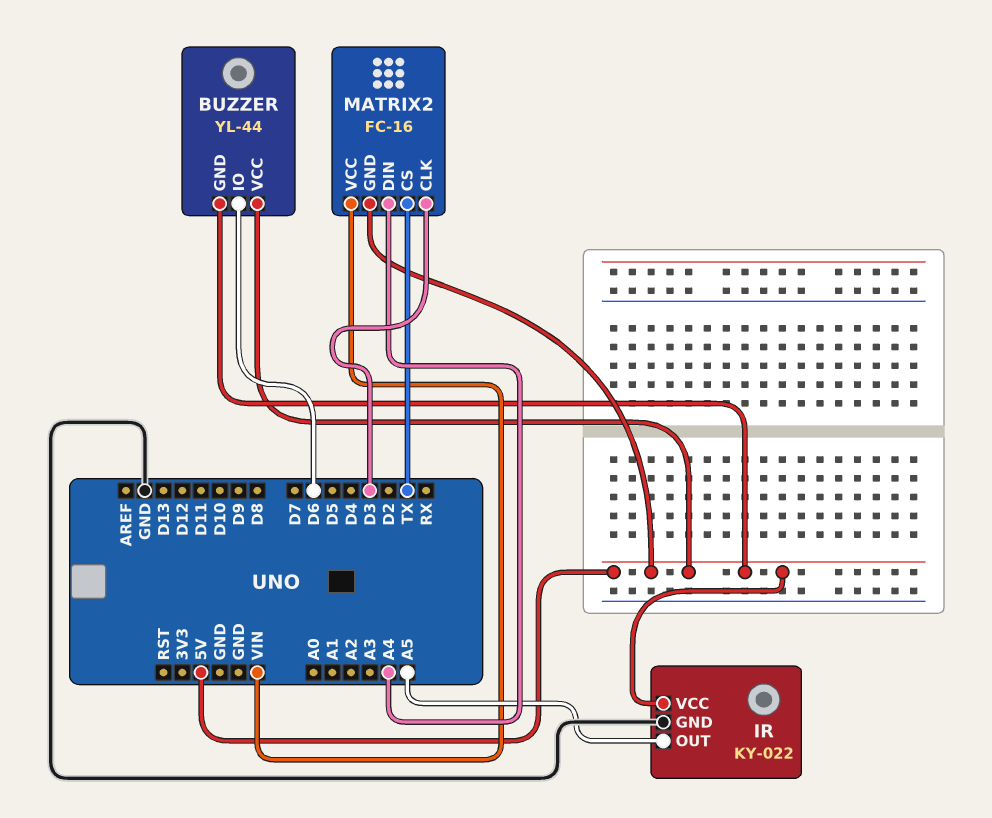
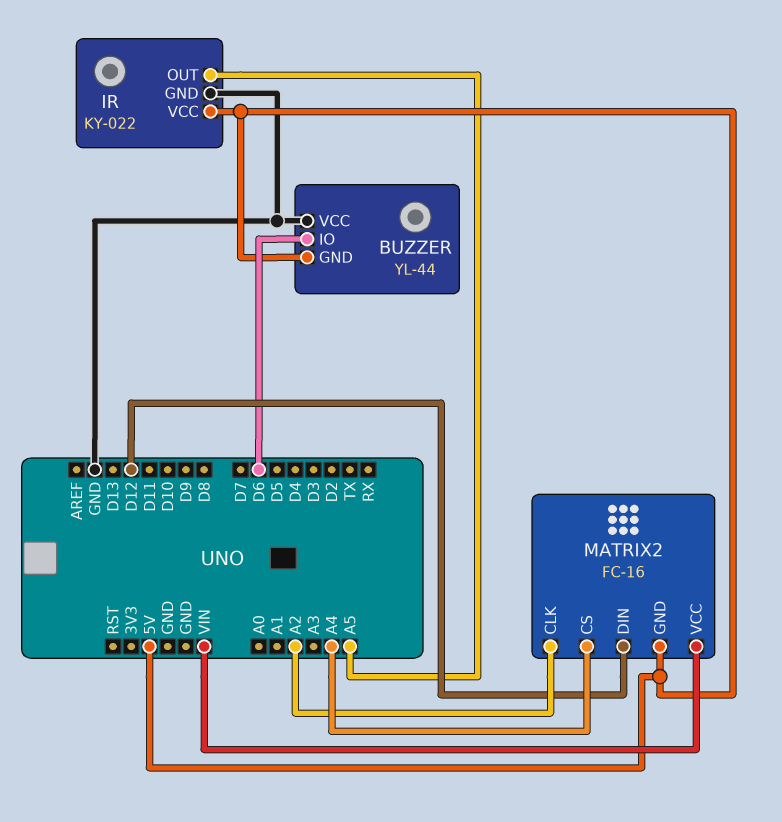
BUZZER pin VCC: 5V -> GND
MATRIX2 pin CLK: D3 -> A2
MATRIX2 pin CS: TX -> A4
MATRIX2 pin DIN: A4 -> D12

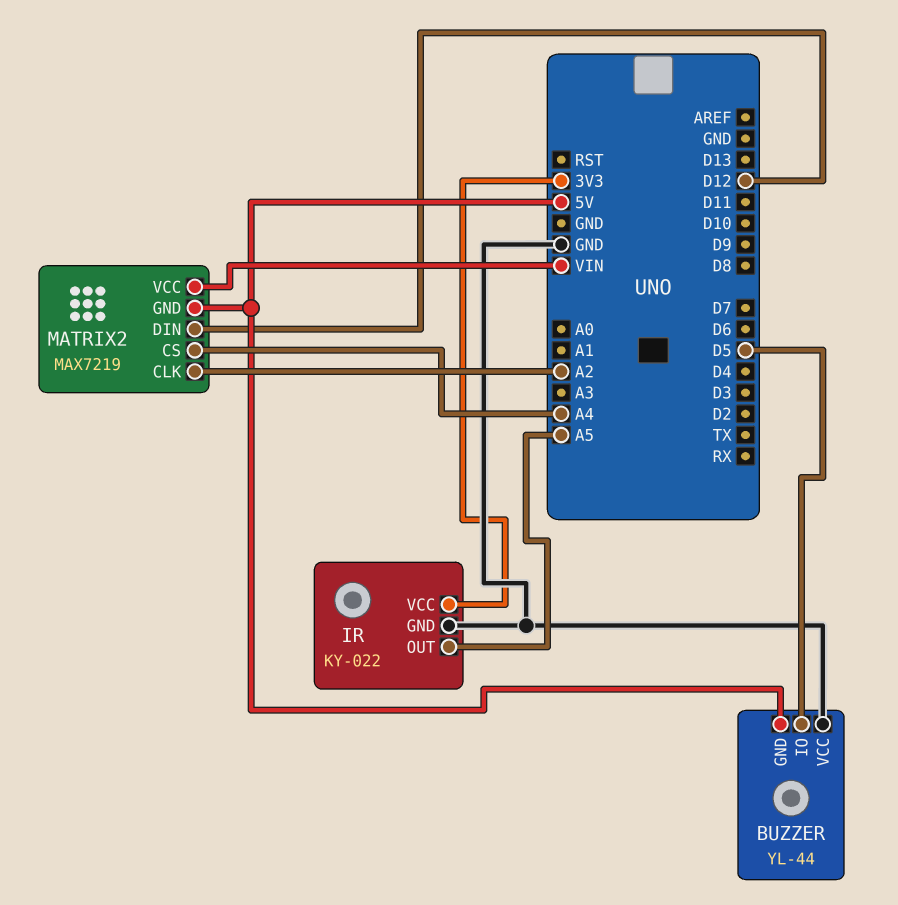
BUZZER pin IO: D6 -> D5
IR pin VCC: 5V -> 3V3
MATRIX2: FC-16 -> MAX7219

